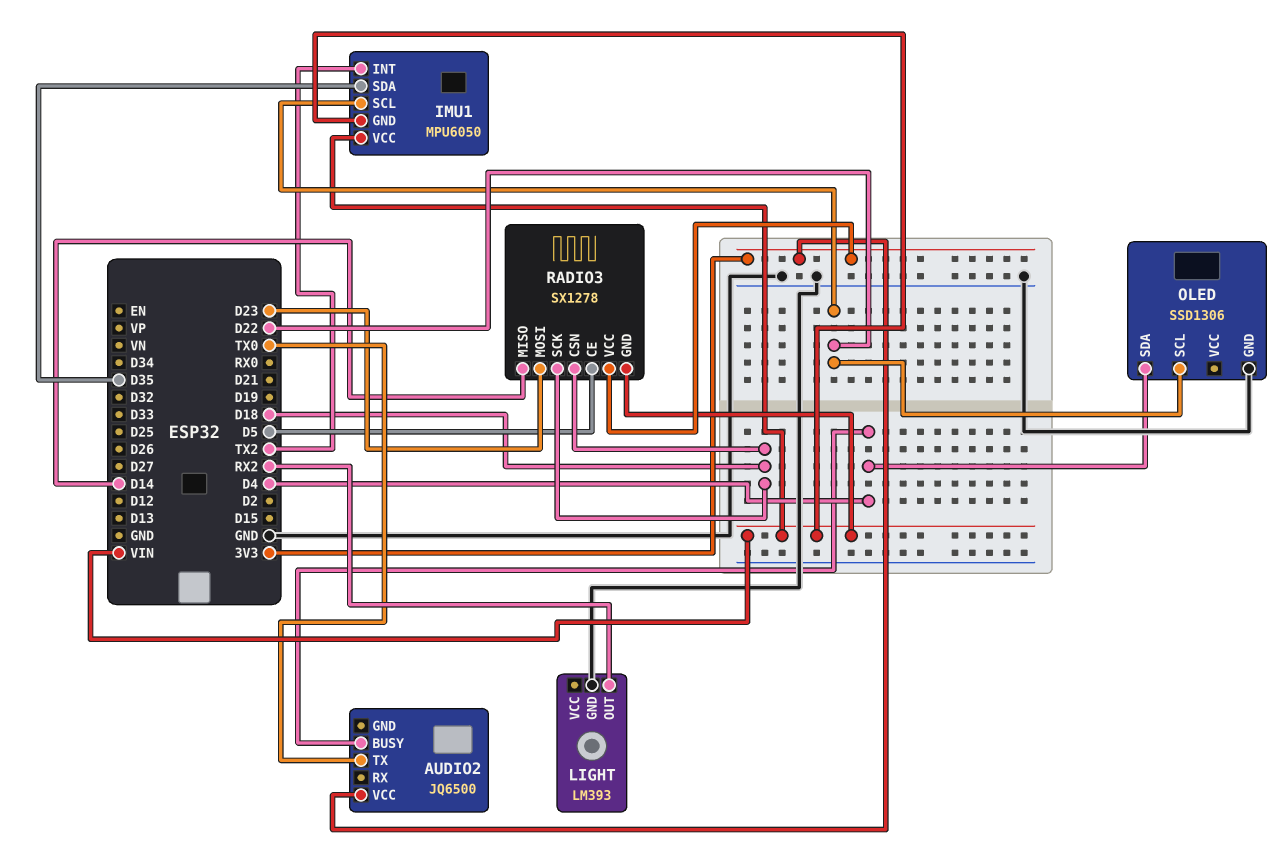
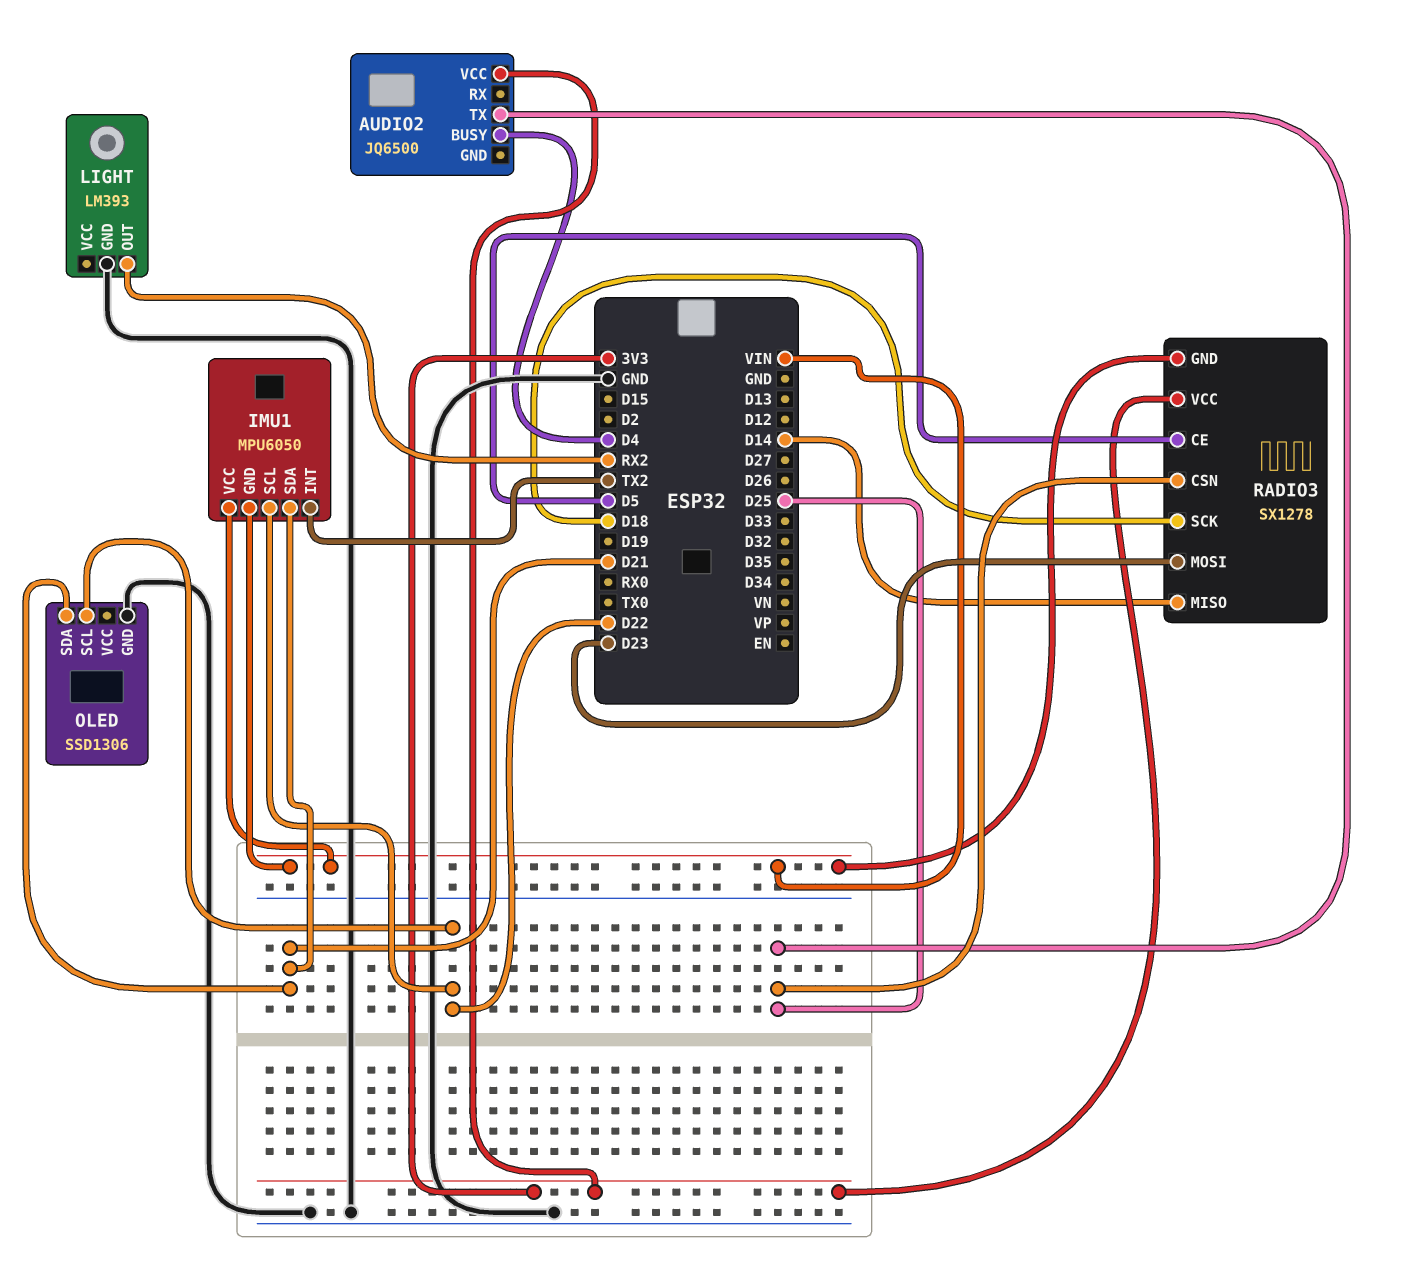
AUDIO2 pin TX: TX0 -> D25
IMU1 pin SDA: D35 -> D21
OLED pin SDA: D4 -> D21
RADIO3 pin CSN: D18 -> D25

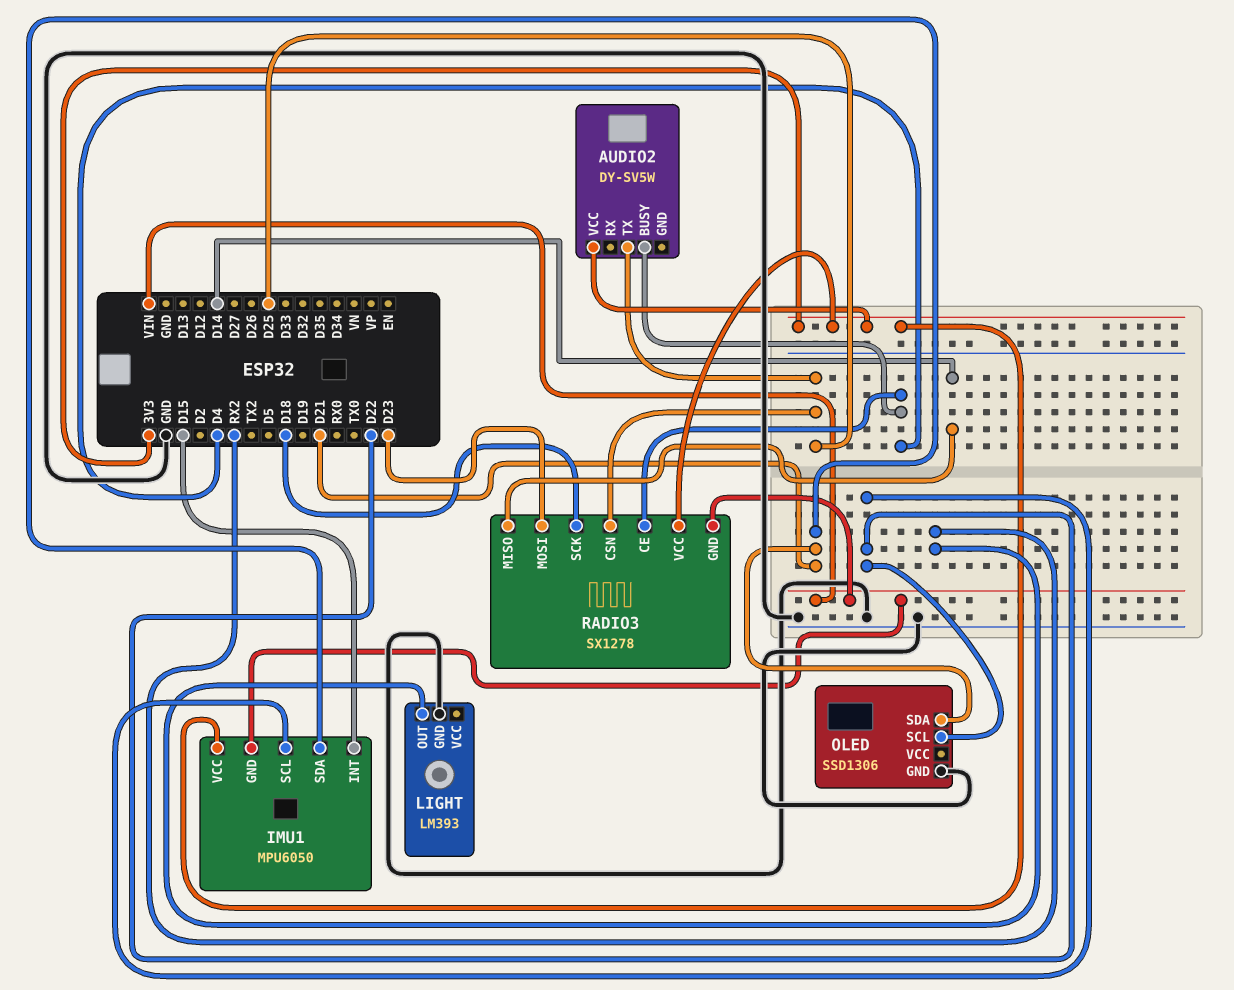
AUDIO2: JQ6500 -> DY-SV5W
IMU1 pin INT: TX2 -> D15
IMU1 pin VCC: VIN -> 3V3
RADIO3 pin CE: D5 -> D4

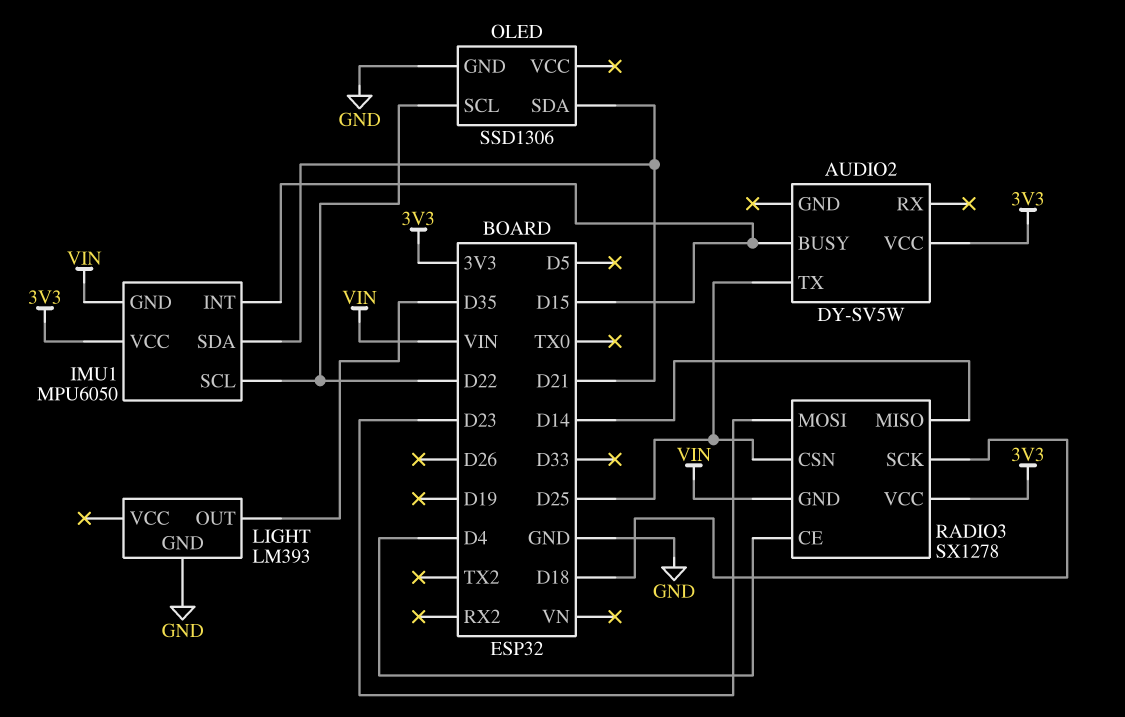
AUDIO2 pin BUSY: D4 -> D15
LIGHT pin OUT: RX2 -> D35

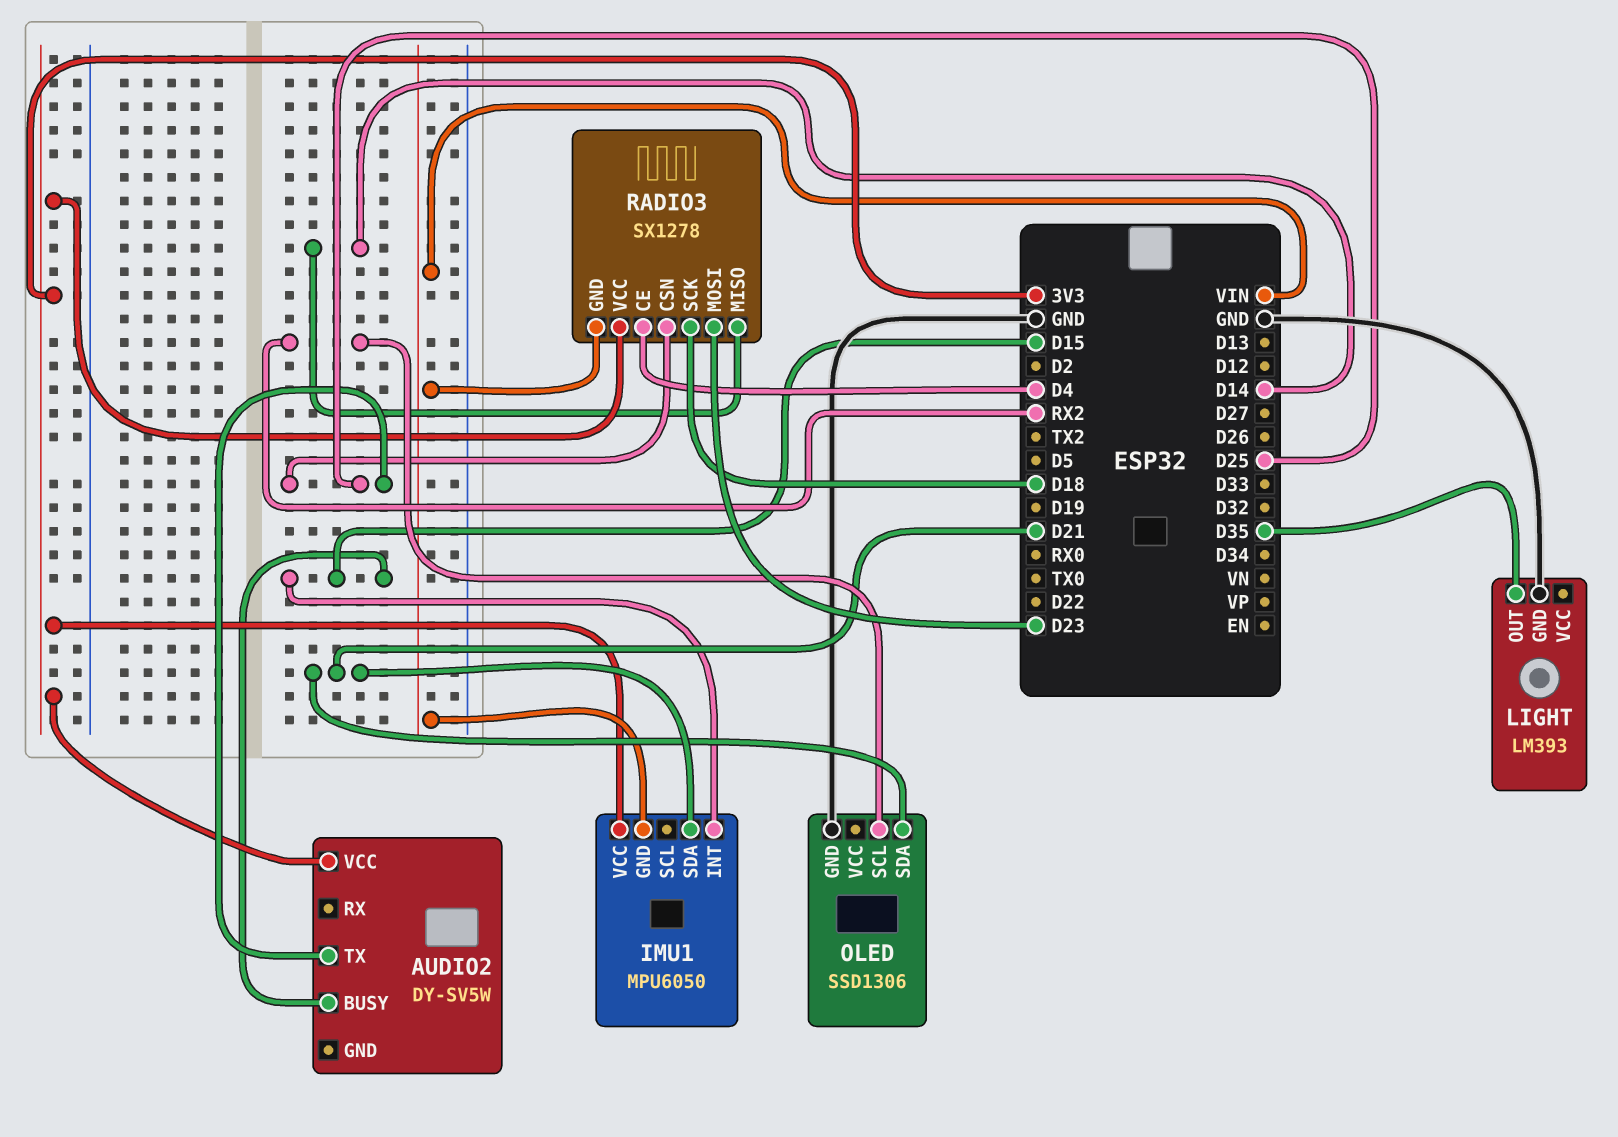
IMU1 pin SCL: D22 -> none
OLED pin SCL: D22 -> RX2

